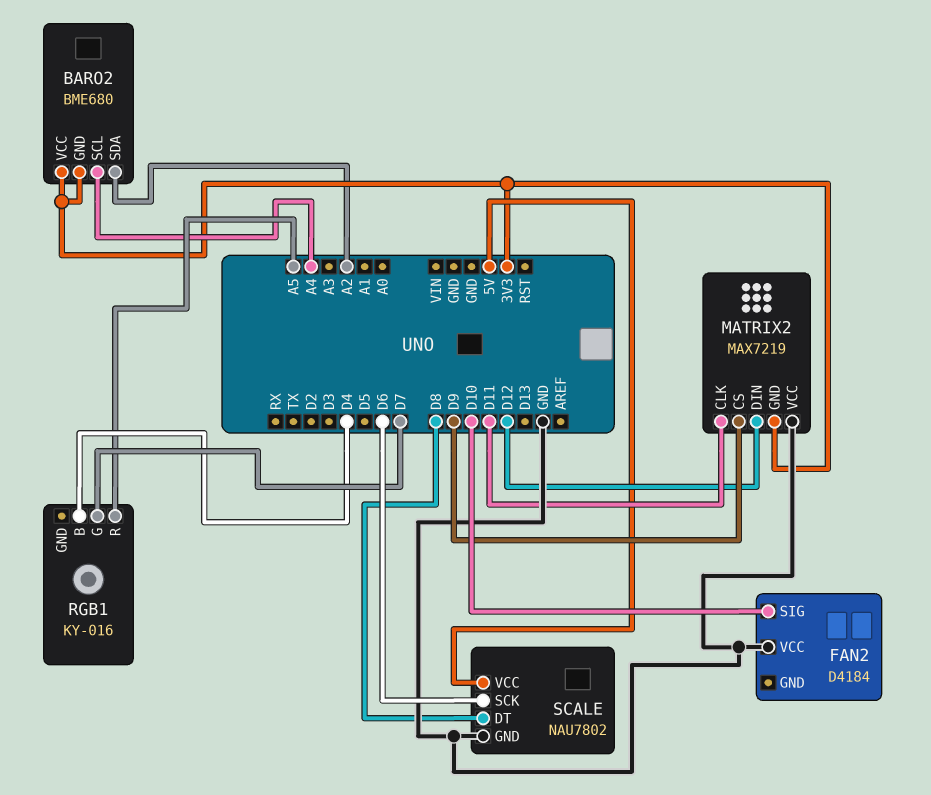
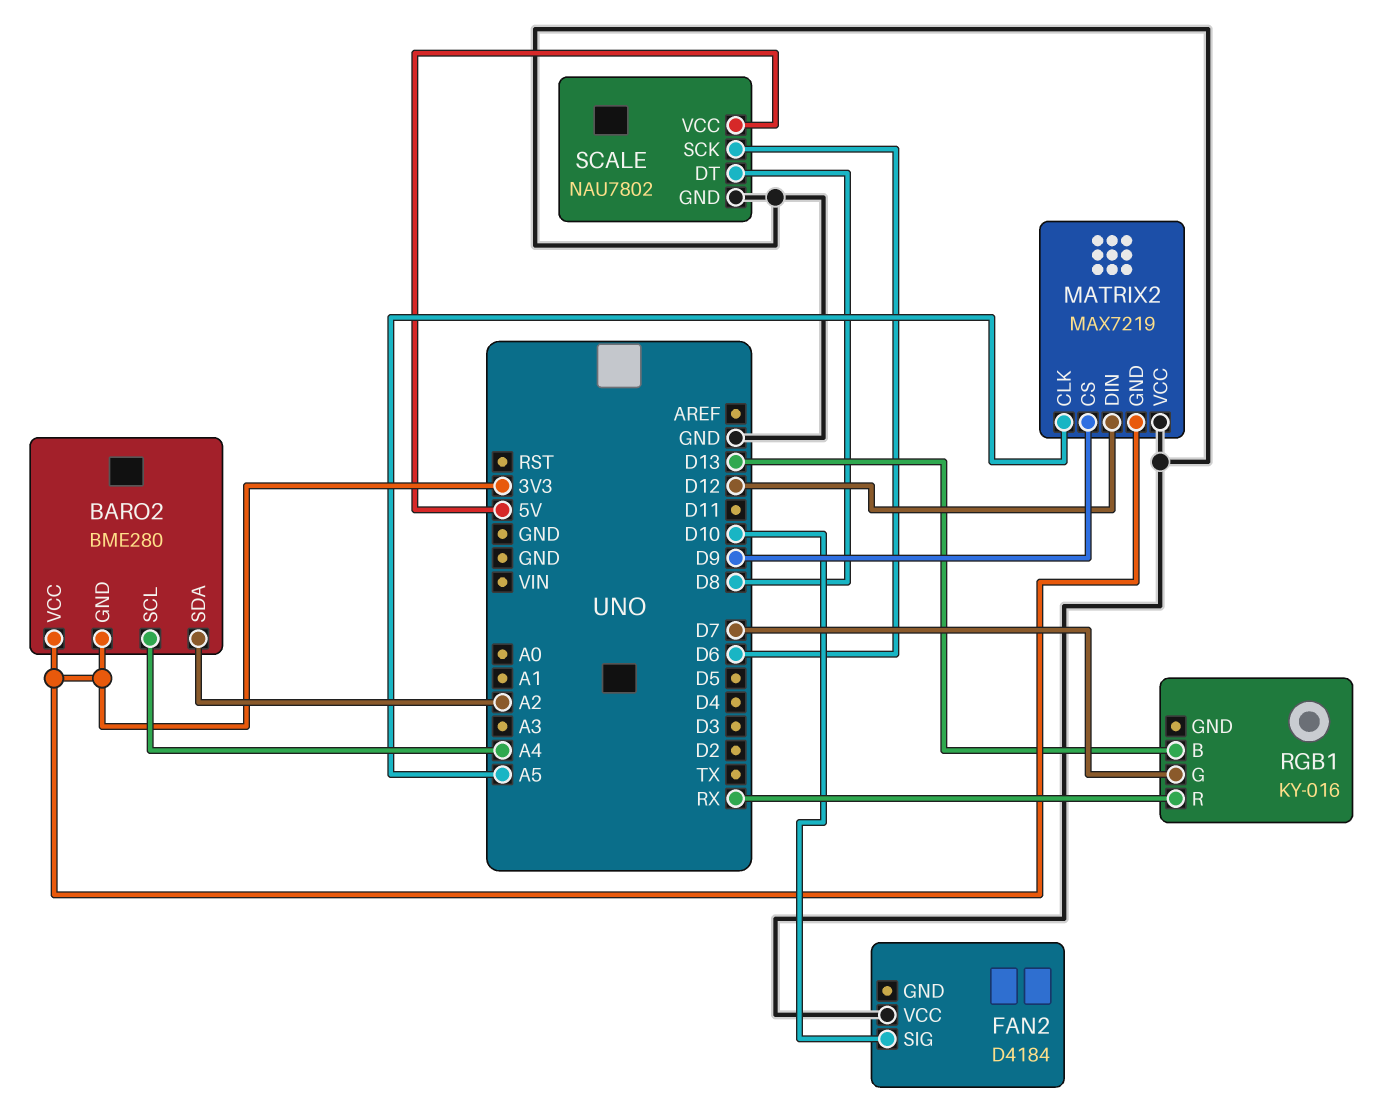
BARO2: BME680 -> BME280
MATRIX2 pin CLK: D11 -> A5
RGB1 pin B: D4 -> D13
RGB1 pin R: A5 -> RX

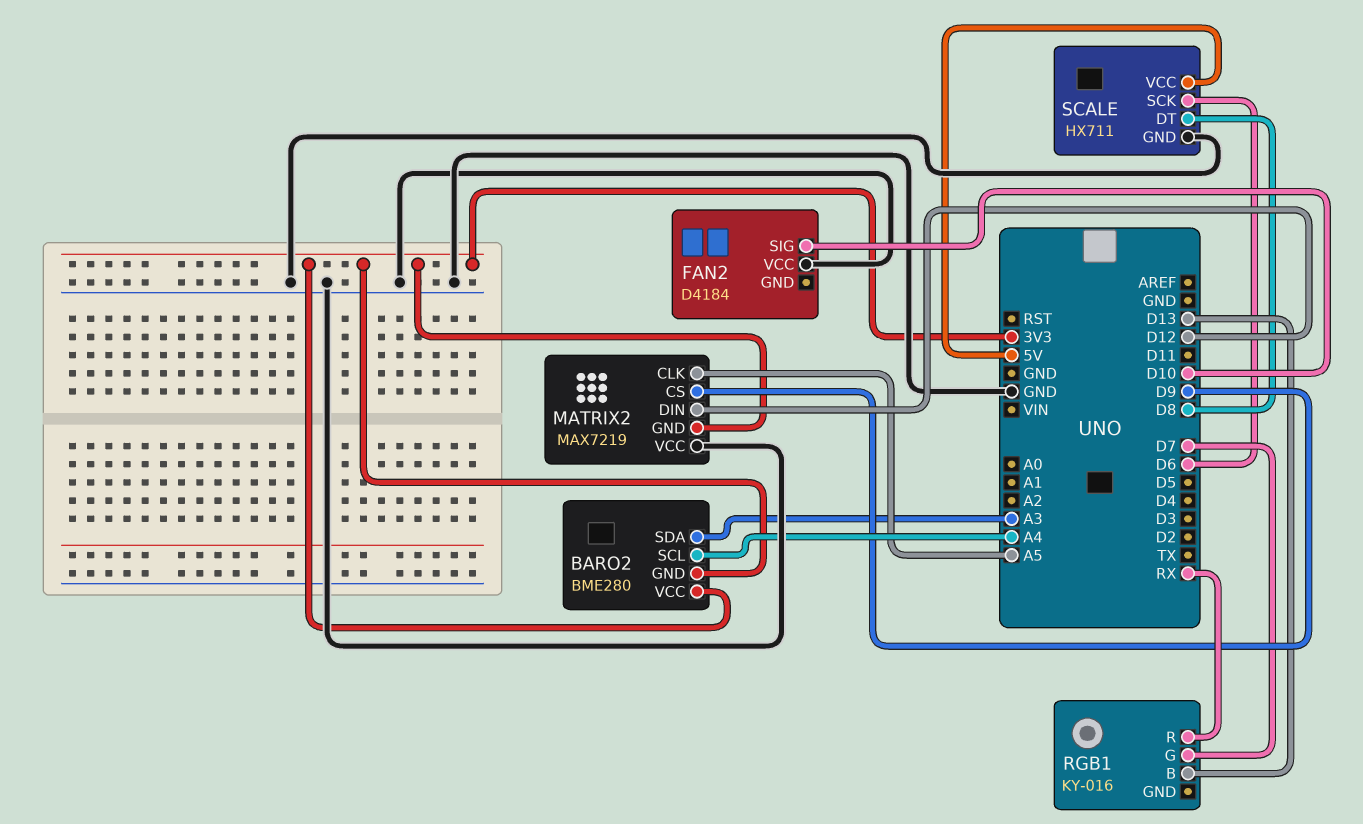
BARO2 pin SDA: A2 -> A3
SCALE: NAU7802 -> HX711

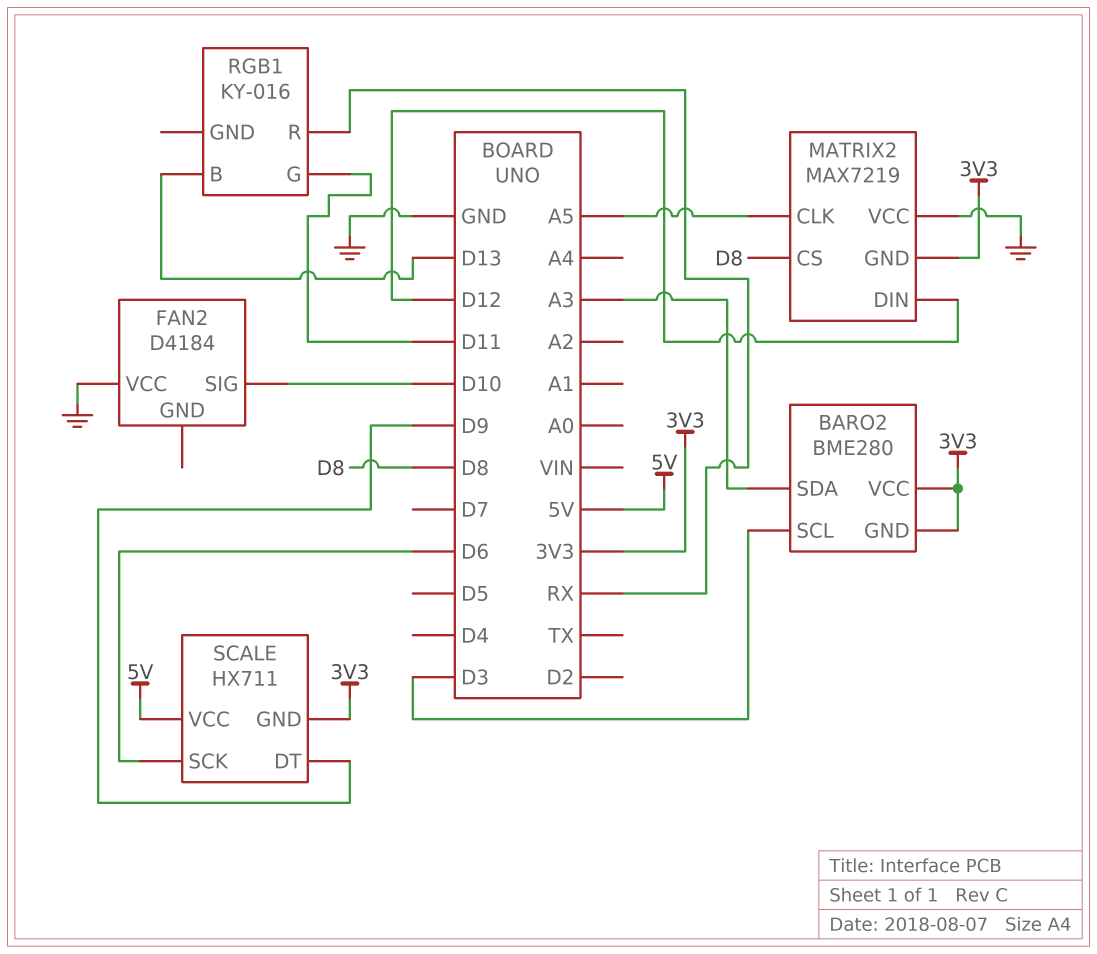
BARO2 pin SCL: A4 -> D3
MATRIX2 pin CS: D9 -> D8
RGB1 pin G: D7 -> D11
SCALE pin DT: D8 -> D9
SCALE pin GND: GND -> 3V3

